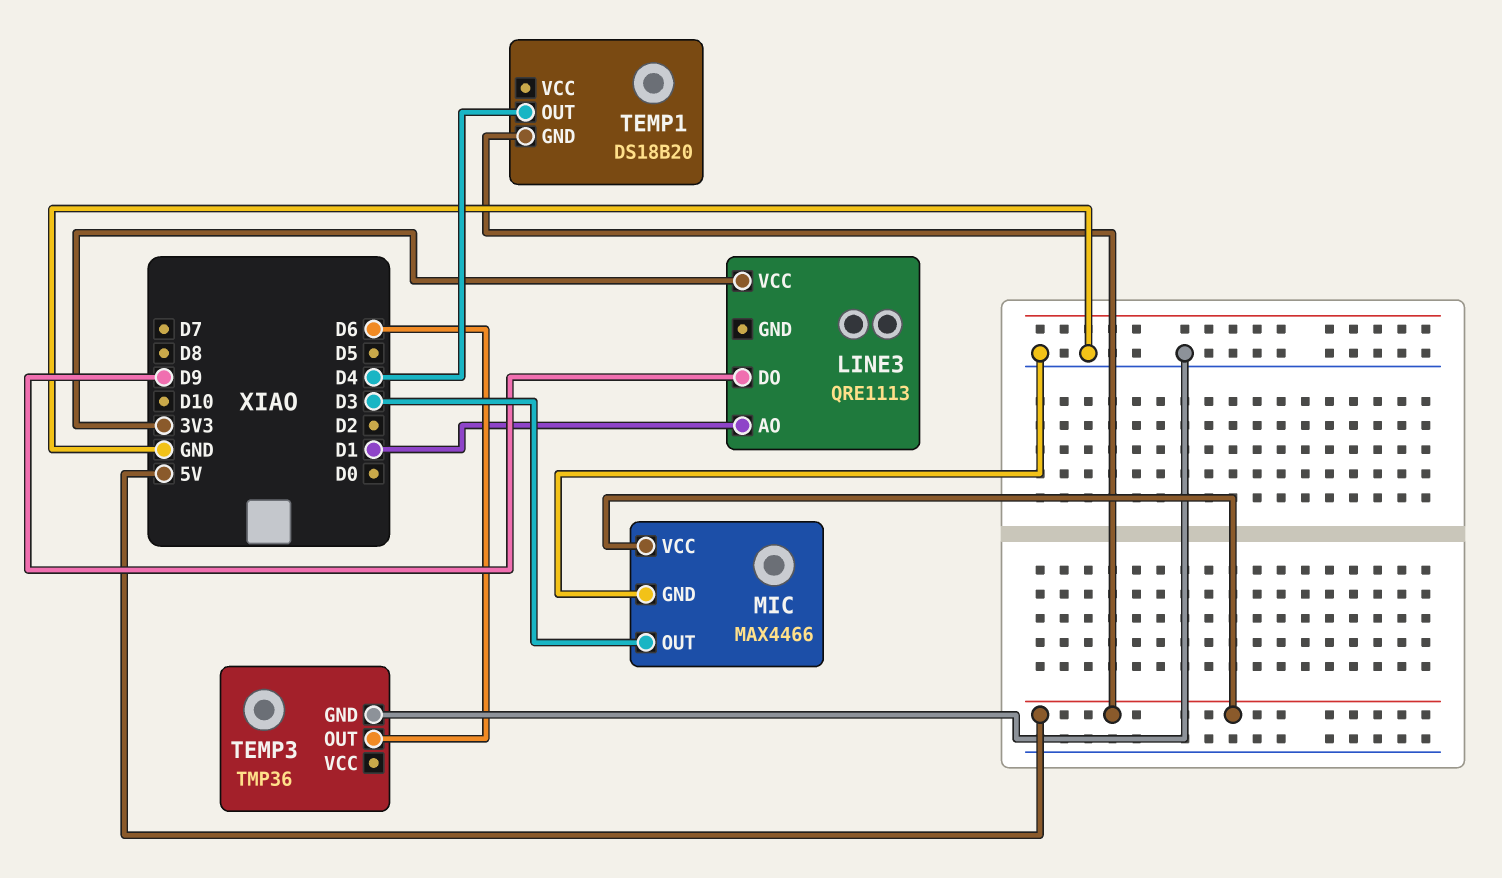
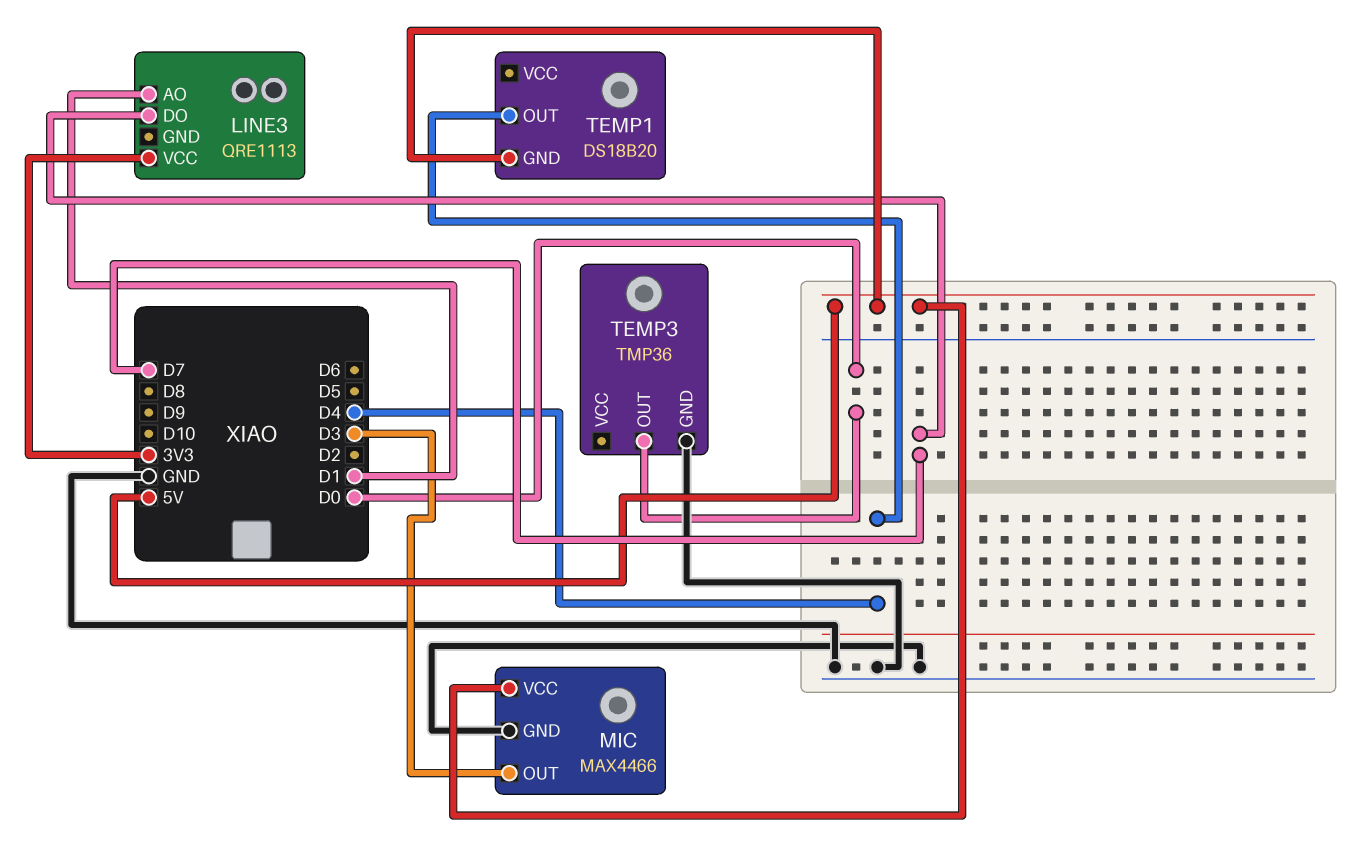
LINE3 pin DO: D9 -> D7
TEMP3 pin OUT: D6 -> D0

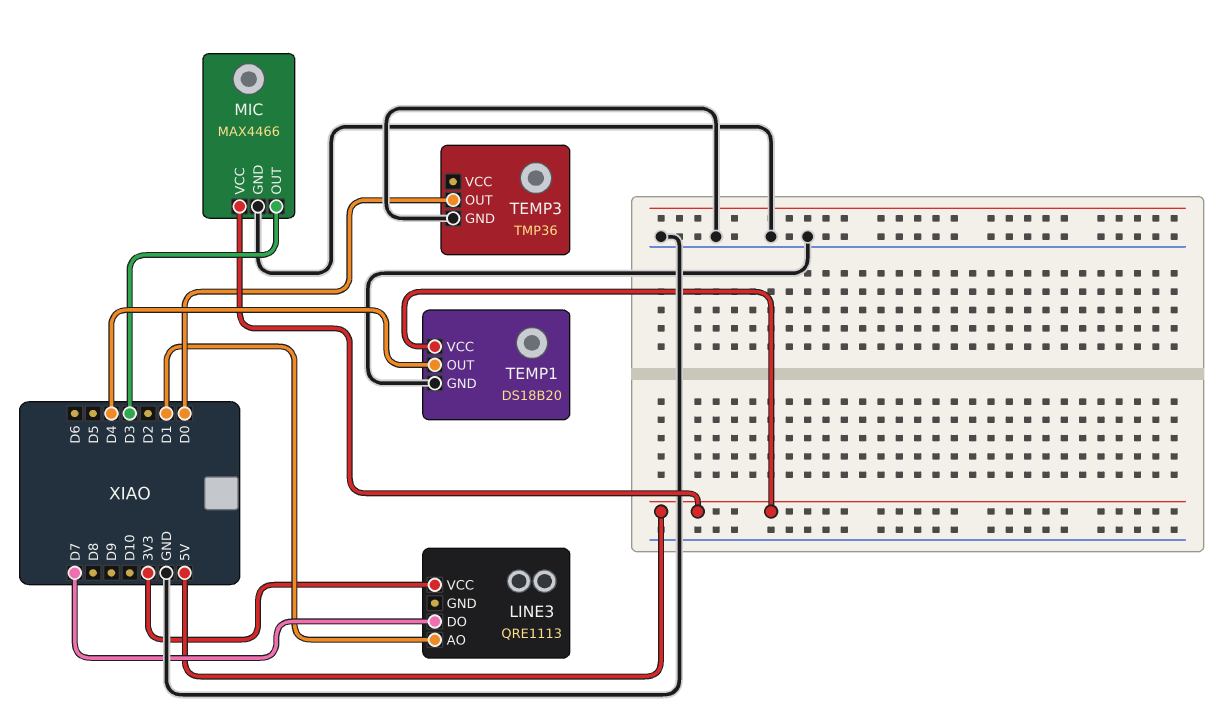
TEMP1 pin GND: 5V -> GND
TEMP1 pin VCC: none -> 5V

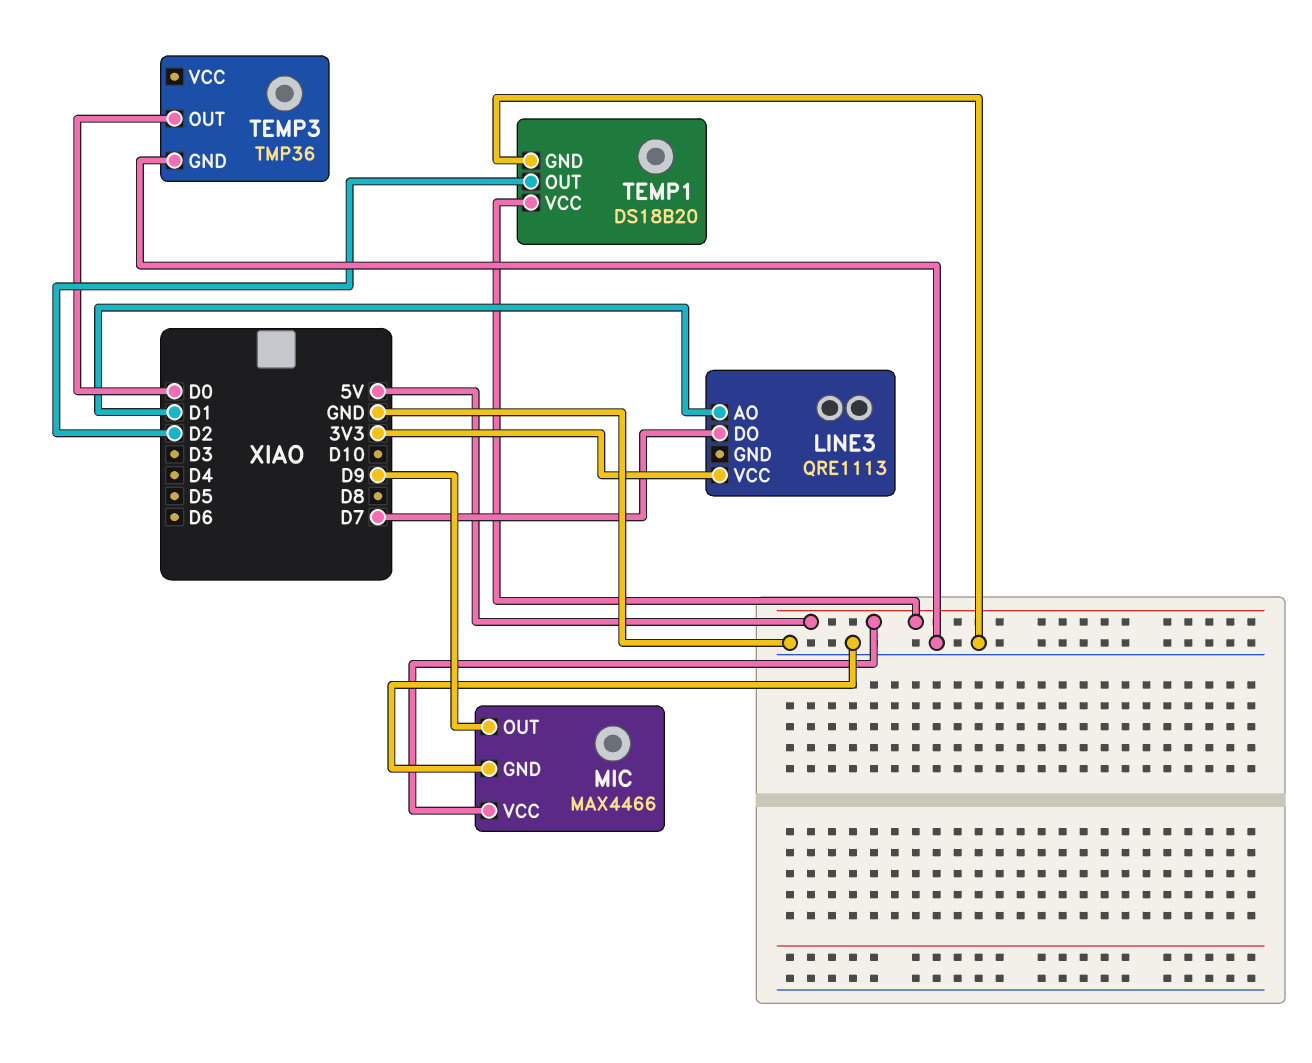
MIC pin OUT: D3 -> D9
TEMP1 pin OUT: D4 -> D2

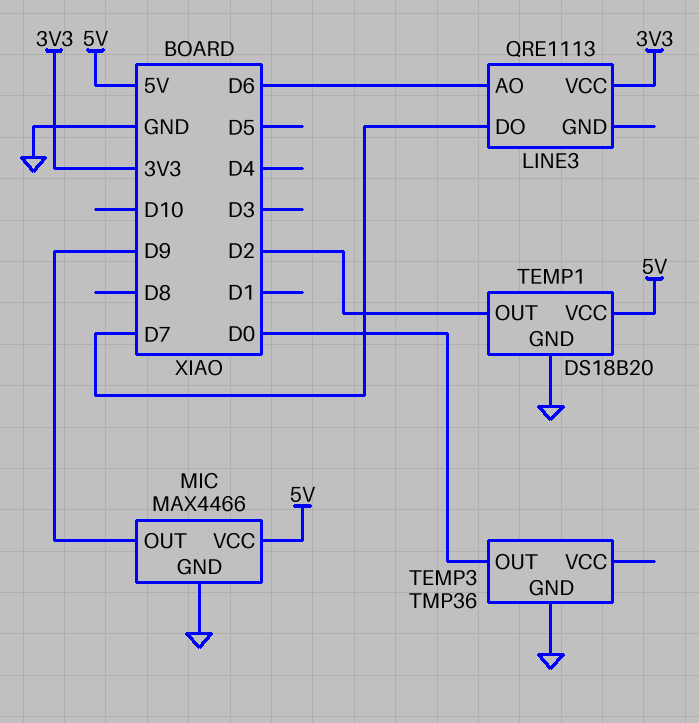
LINE3 pin AO: D1 -> D6

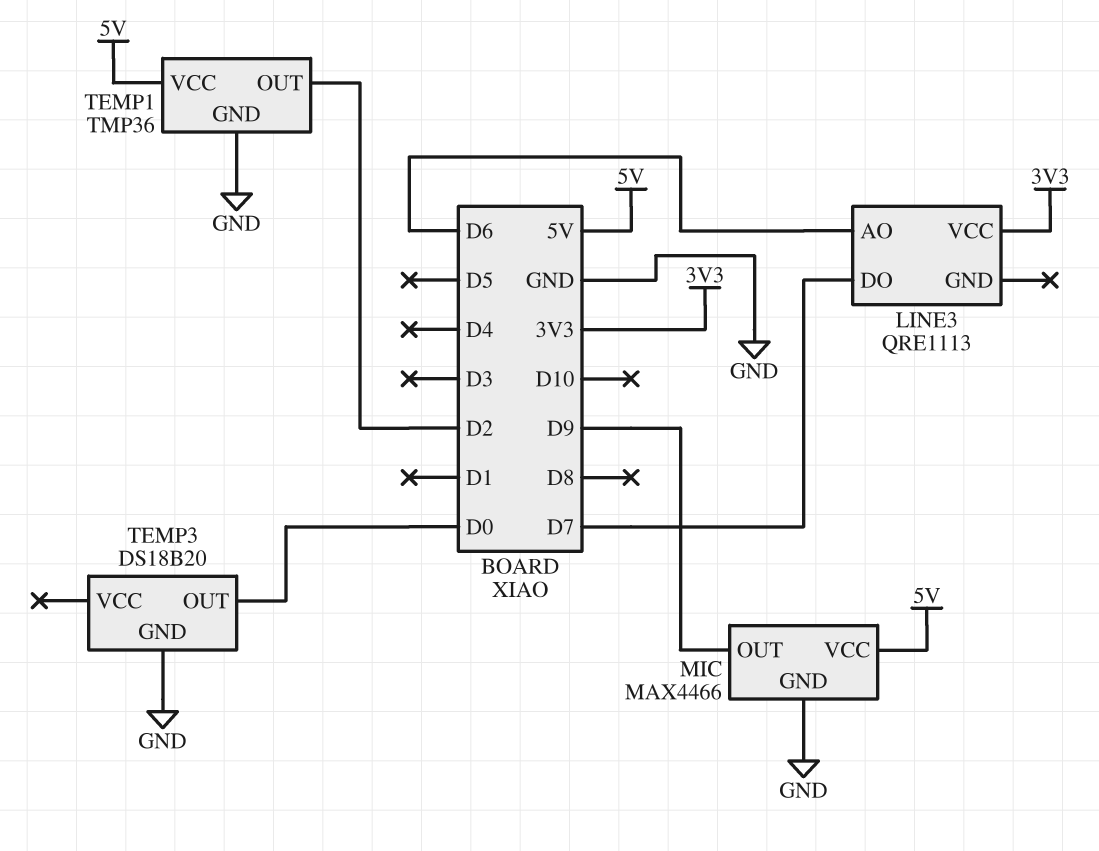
TEMP1: DS18B20 -> TMP36
TEMP3: TMP36 -> DS18B20

